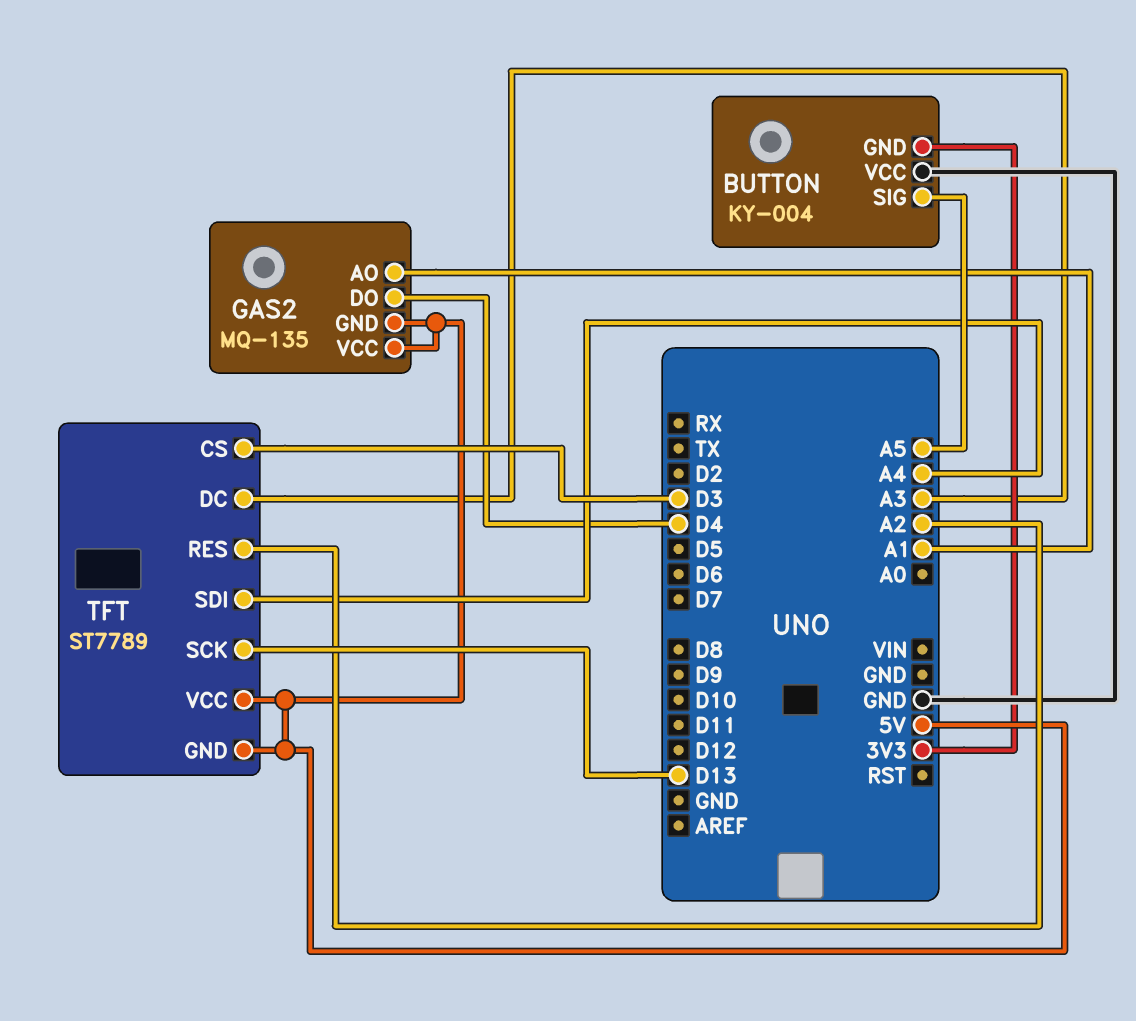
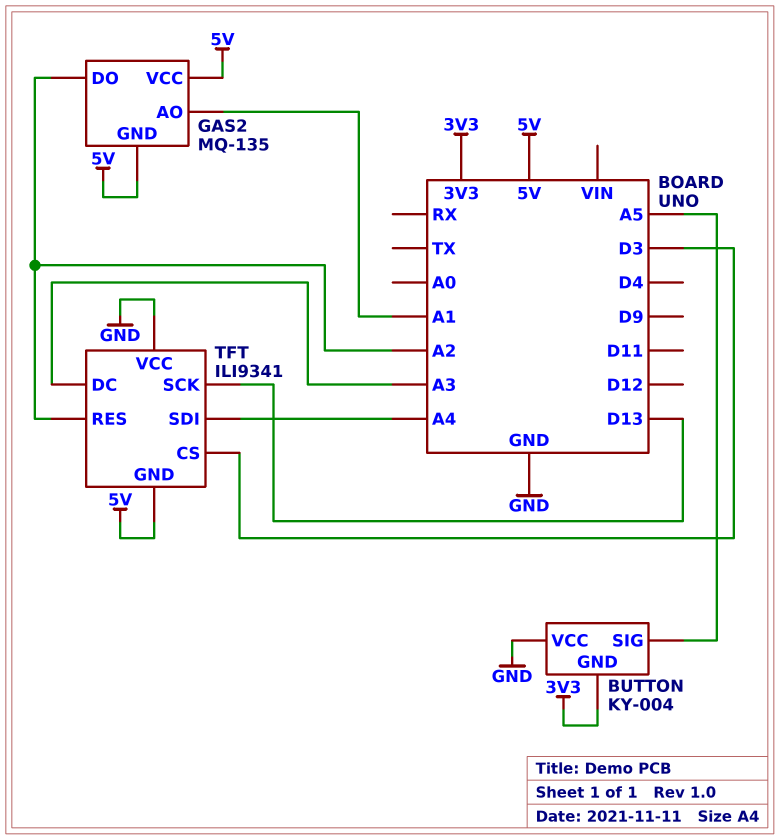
GAS2 pin DO: D4 -> A2
TFT: ST7789 -> ILI9341
TFT pin VCC: 5V -> GND

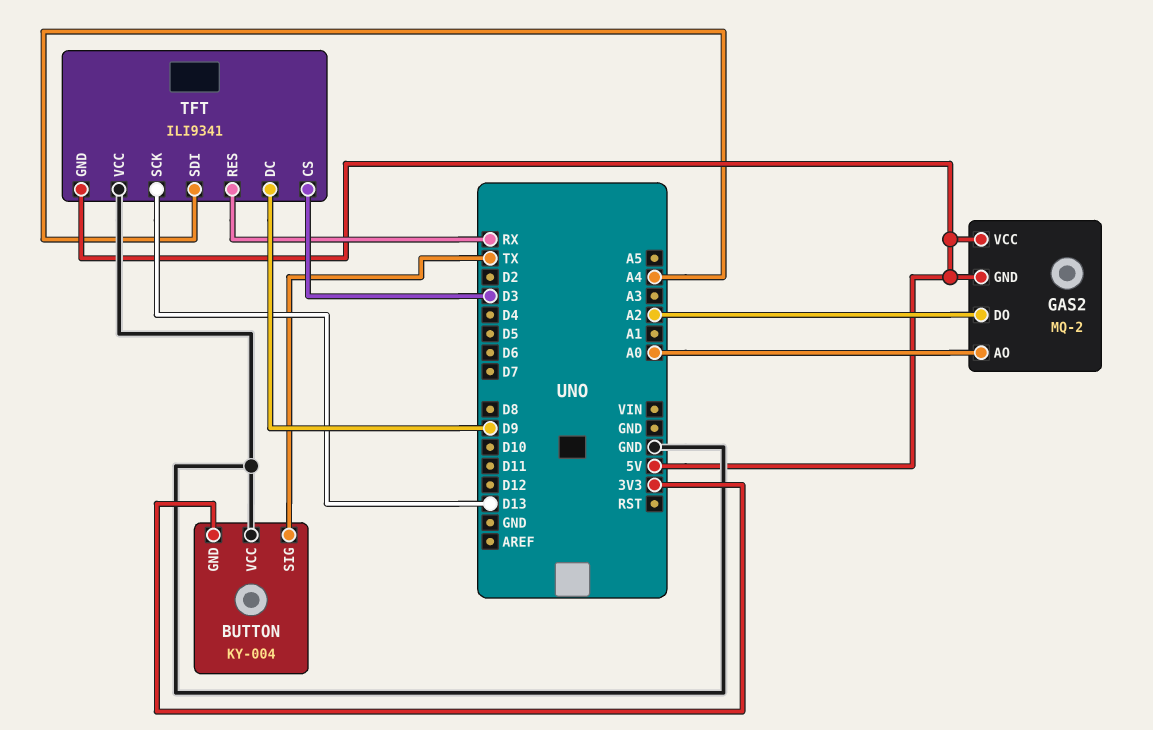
BUTTON pin SIG: A5 -> TX
GAS2: MQ-135 -> MQ-2
GAS2 pin AO: A1 -> A0
TFT pin DC: A3 -> D9
TFT pin RES: A2 -> RX

